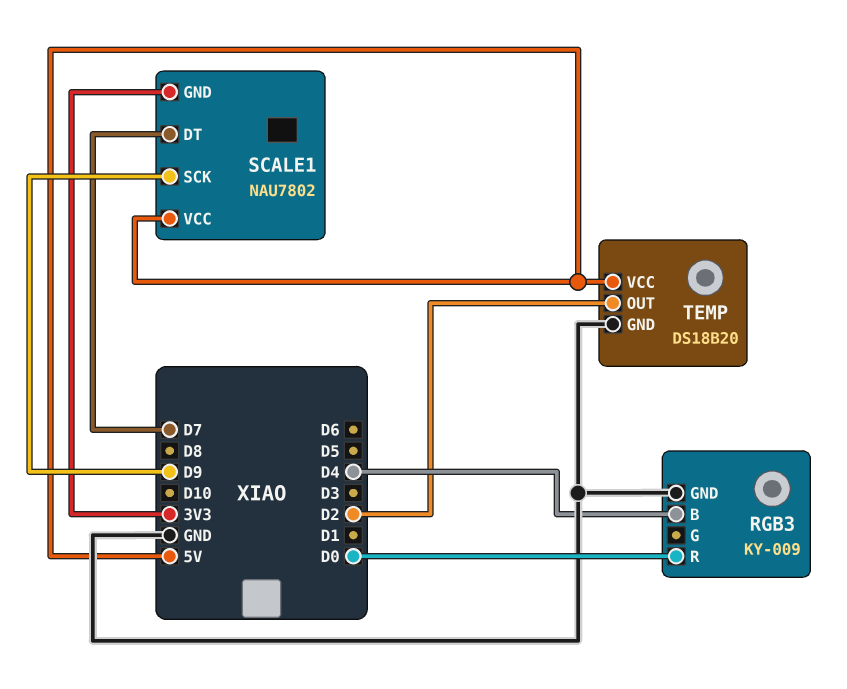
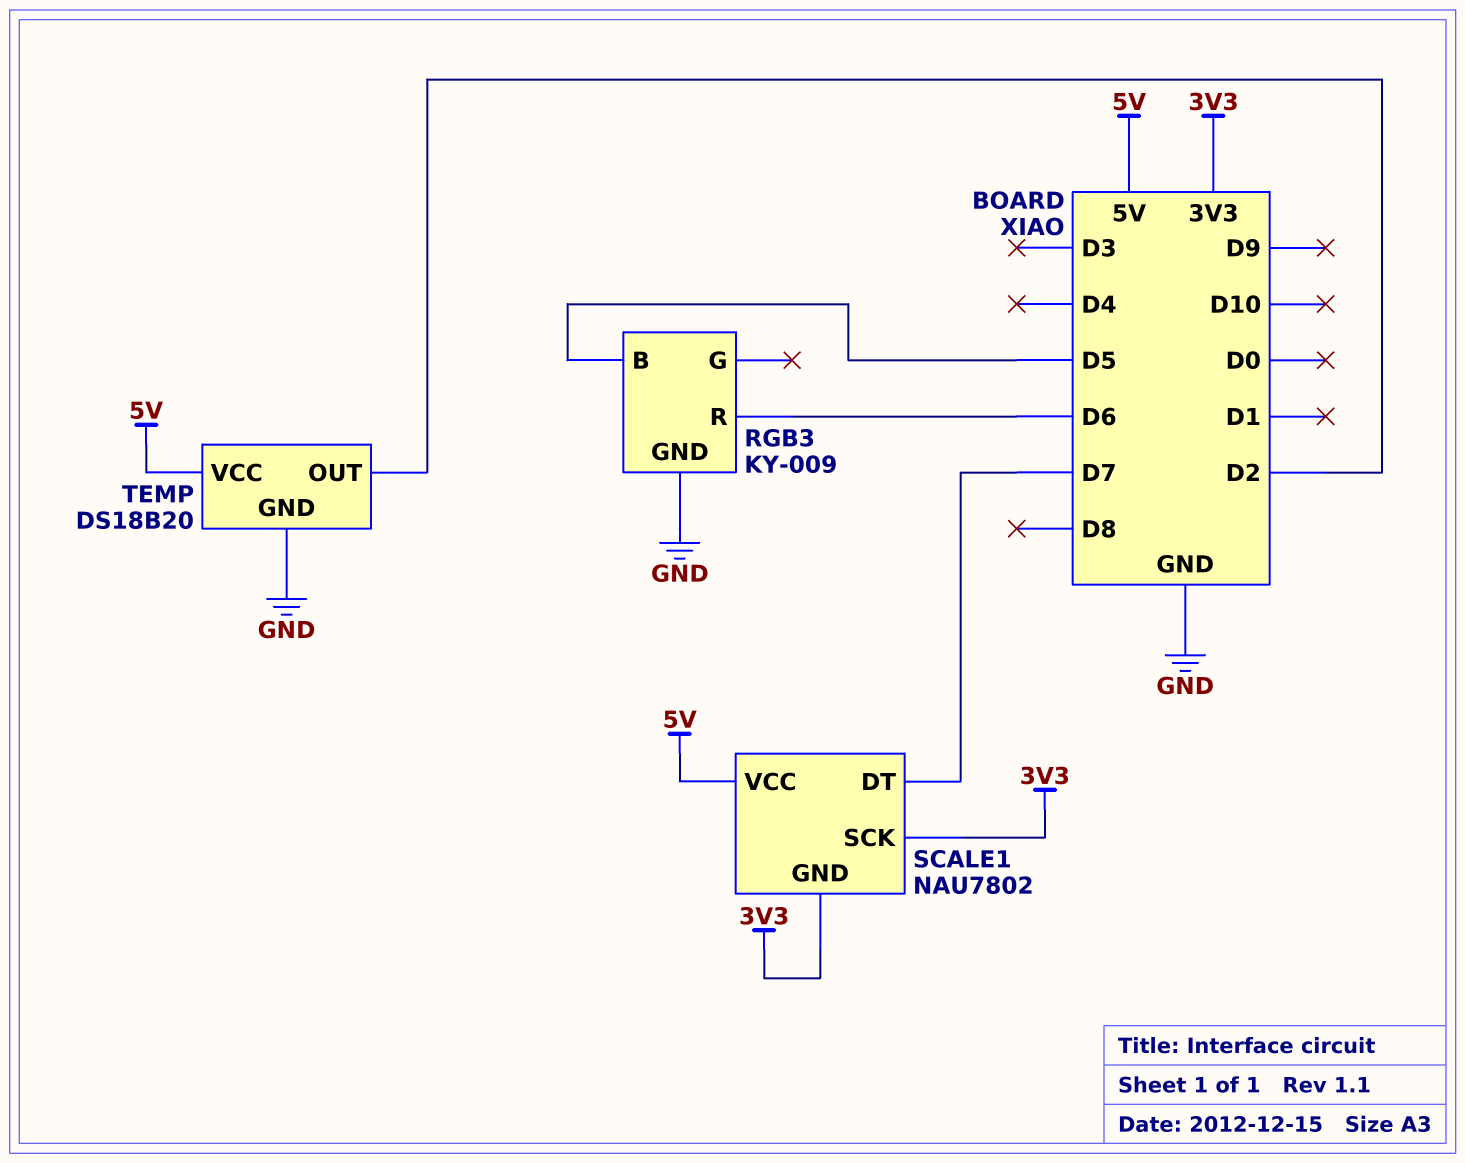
RGB3 pin B: D4 -> D5
RGB3 pin R: D0 -> D6
SCALE1 pin SCK: D9 -> 3V3

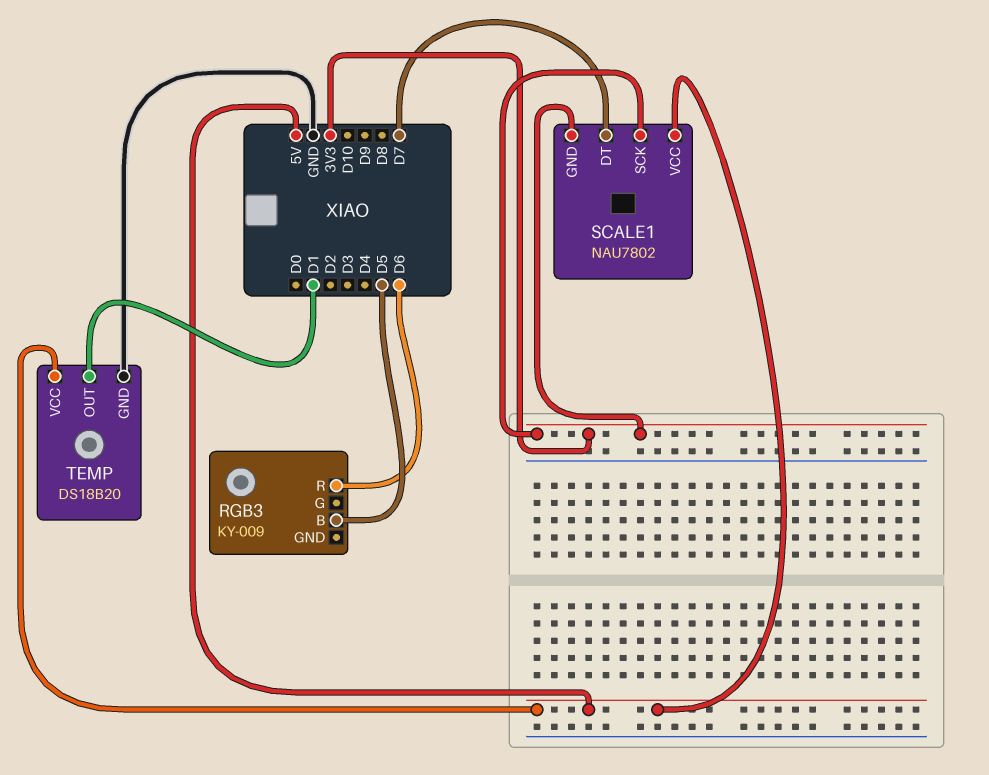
RGB3 pin GND: GND -> none
TEMP pin OUT: D2 -> D1

